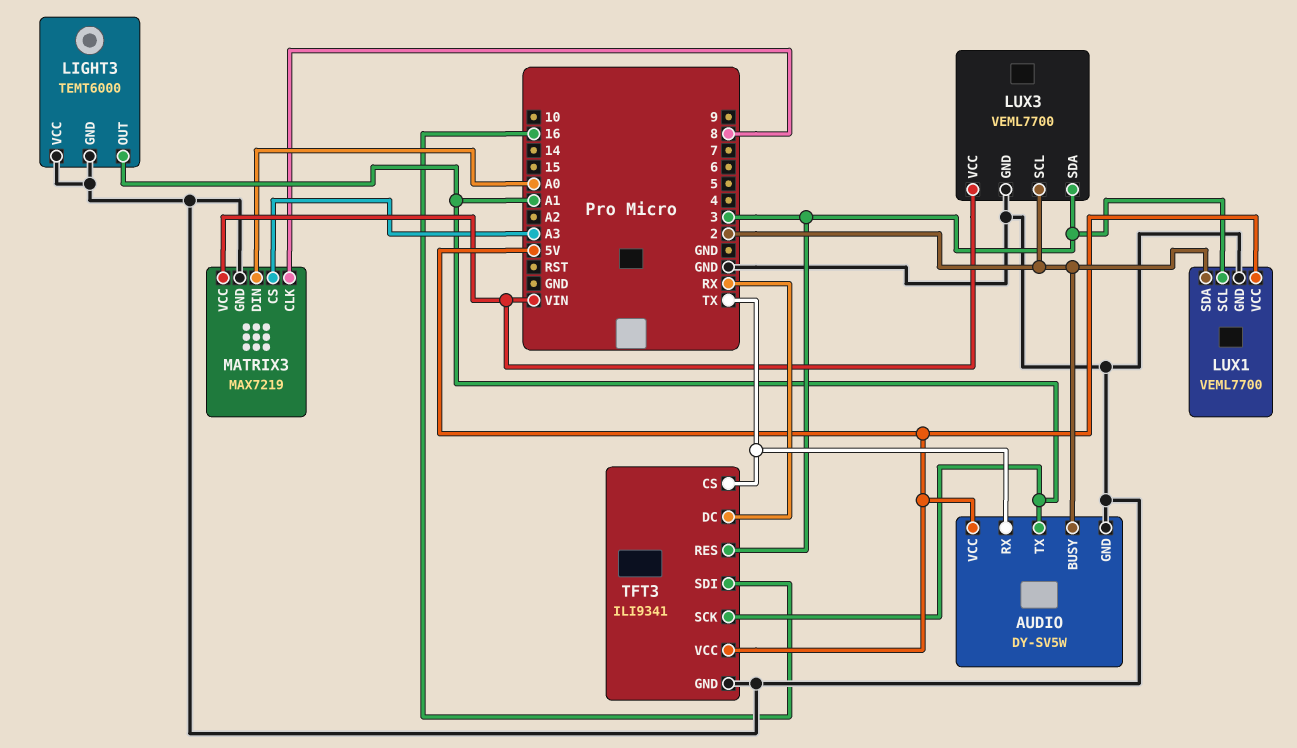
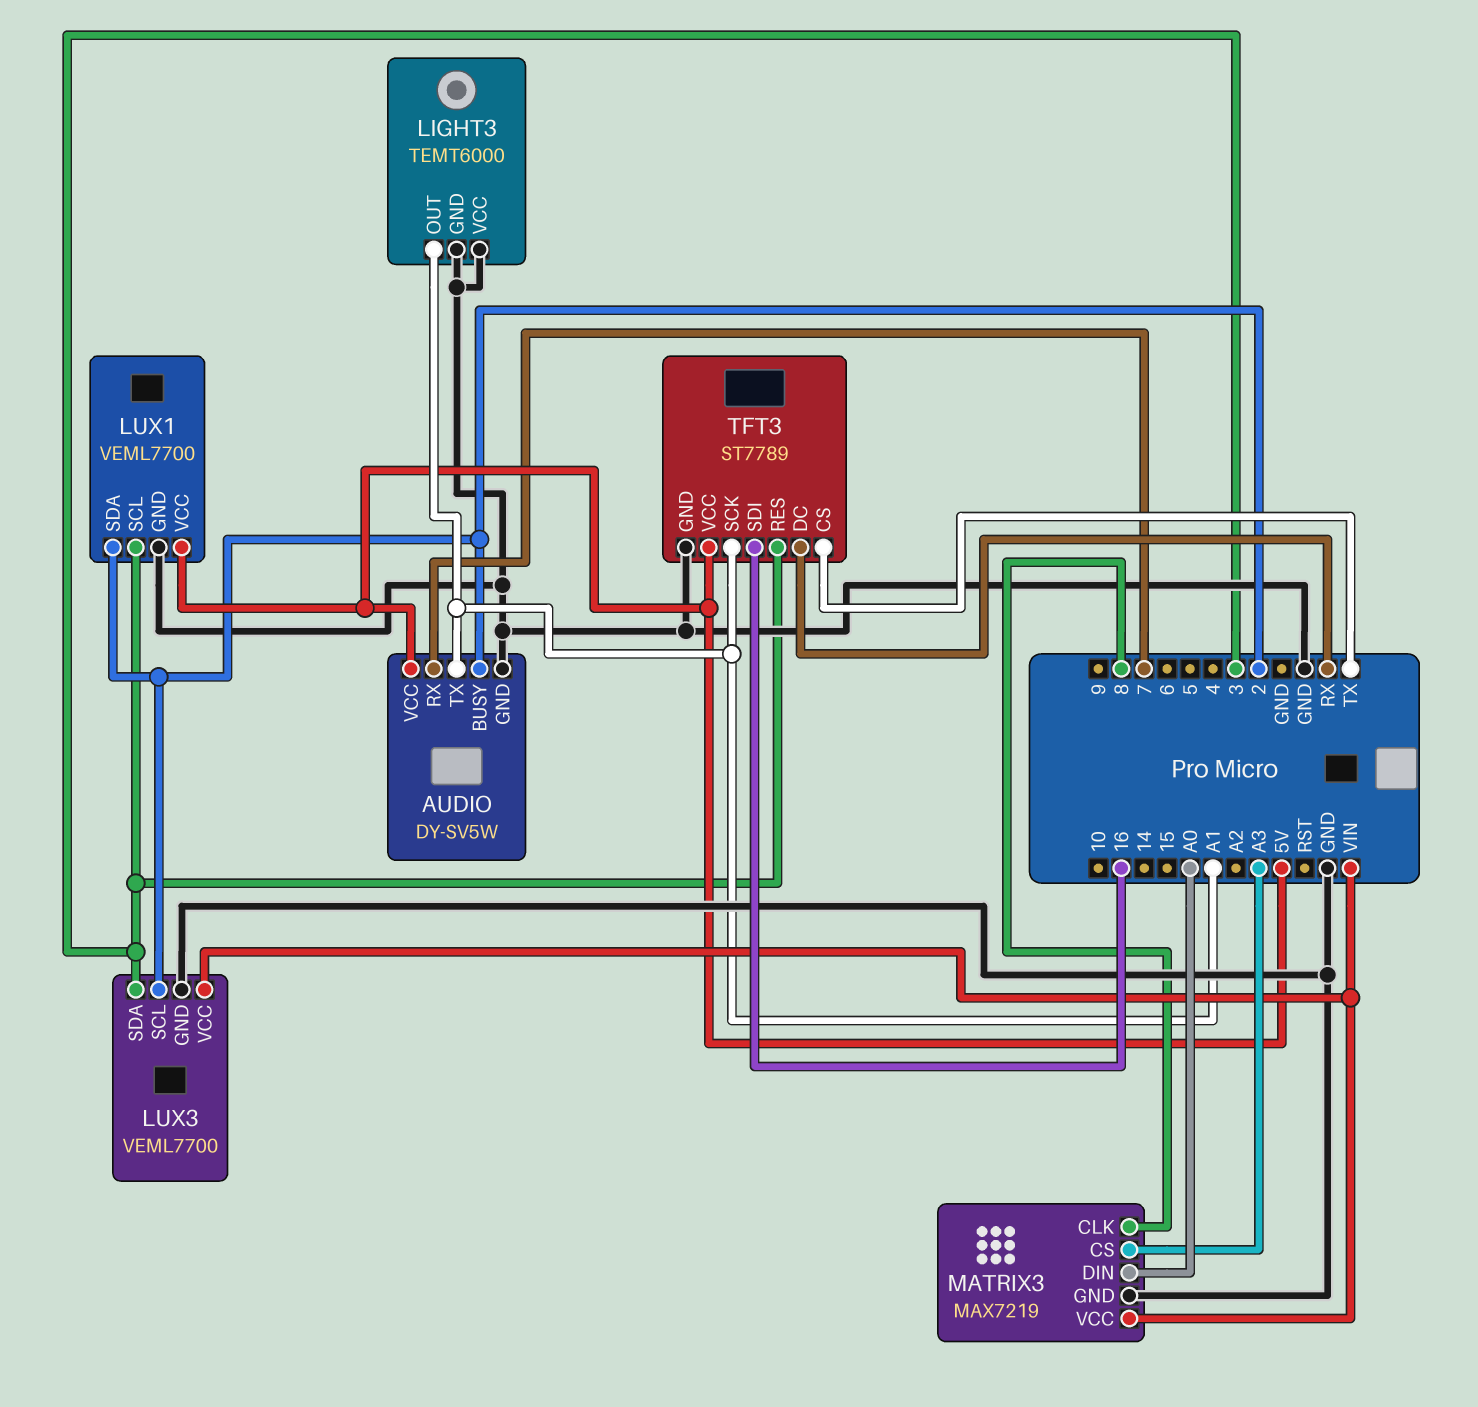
AUDIO pin RX: TX -> 7
TFT3: ILI9341 -> ST7789

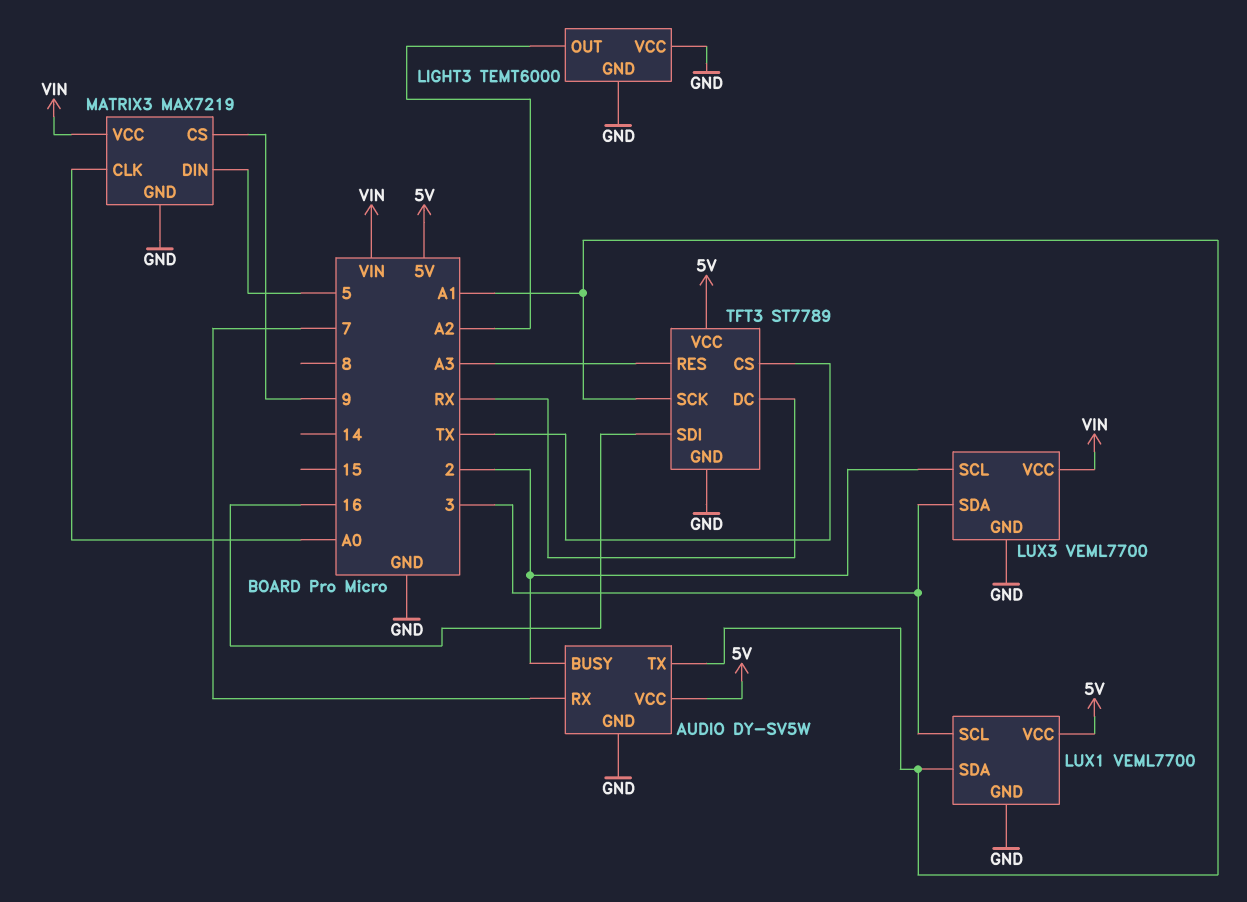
LIGHT3 pin OUT: A1 -> A2
LUX1 pin SDA: 2 -> A1
MATRIX3 pin CLK: 8 -> A0
MATRIX3 pin CS: A3 -> 9
MATRIX3 pin DIN: A0 -> 5
TFT3 pin RES: 3 -> A3

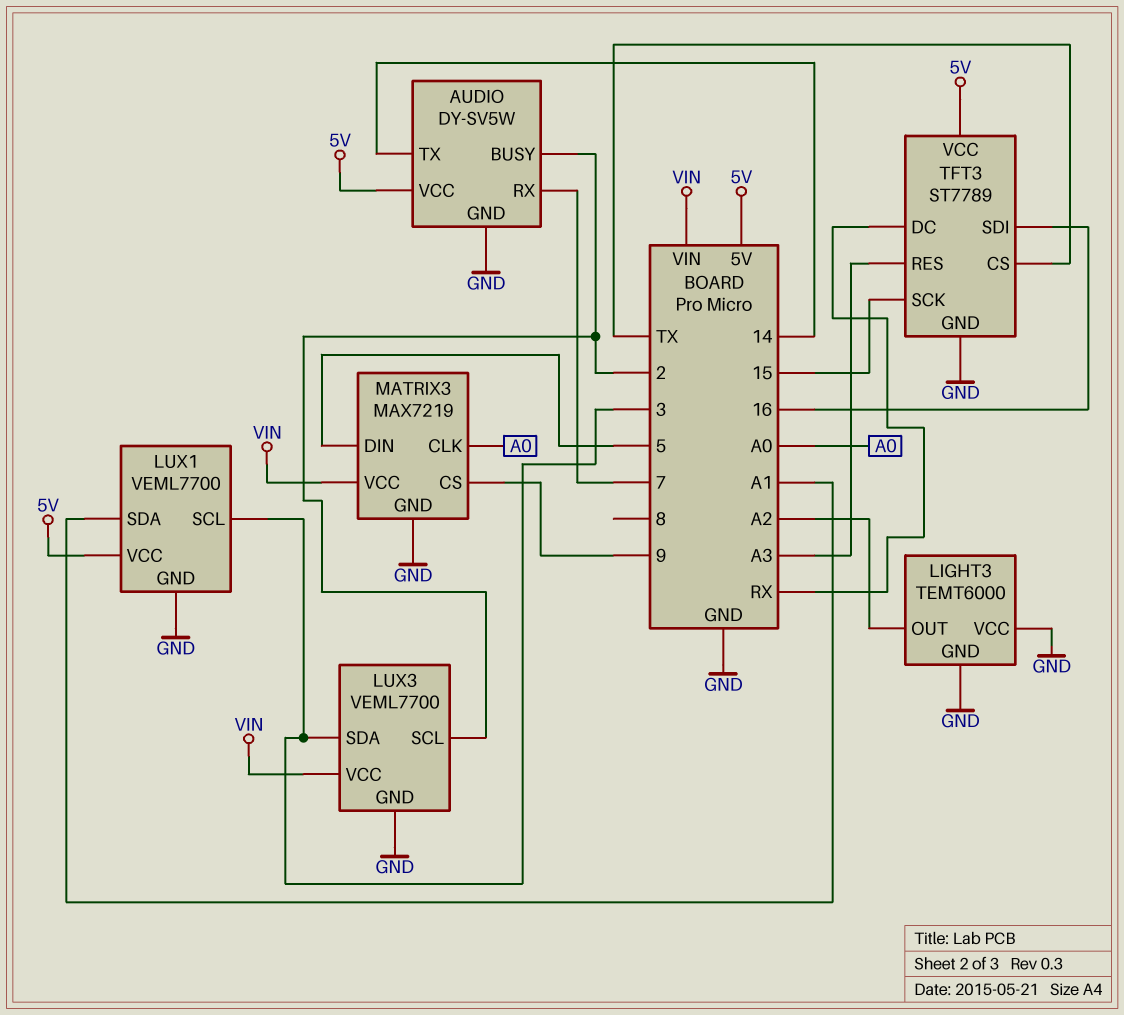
AUDIO pin TX: A1 -> 14
TFT3 pin SCK: A1 -> 15

